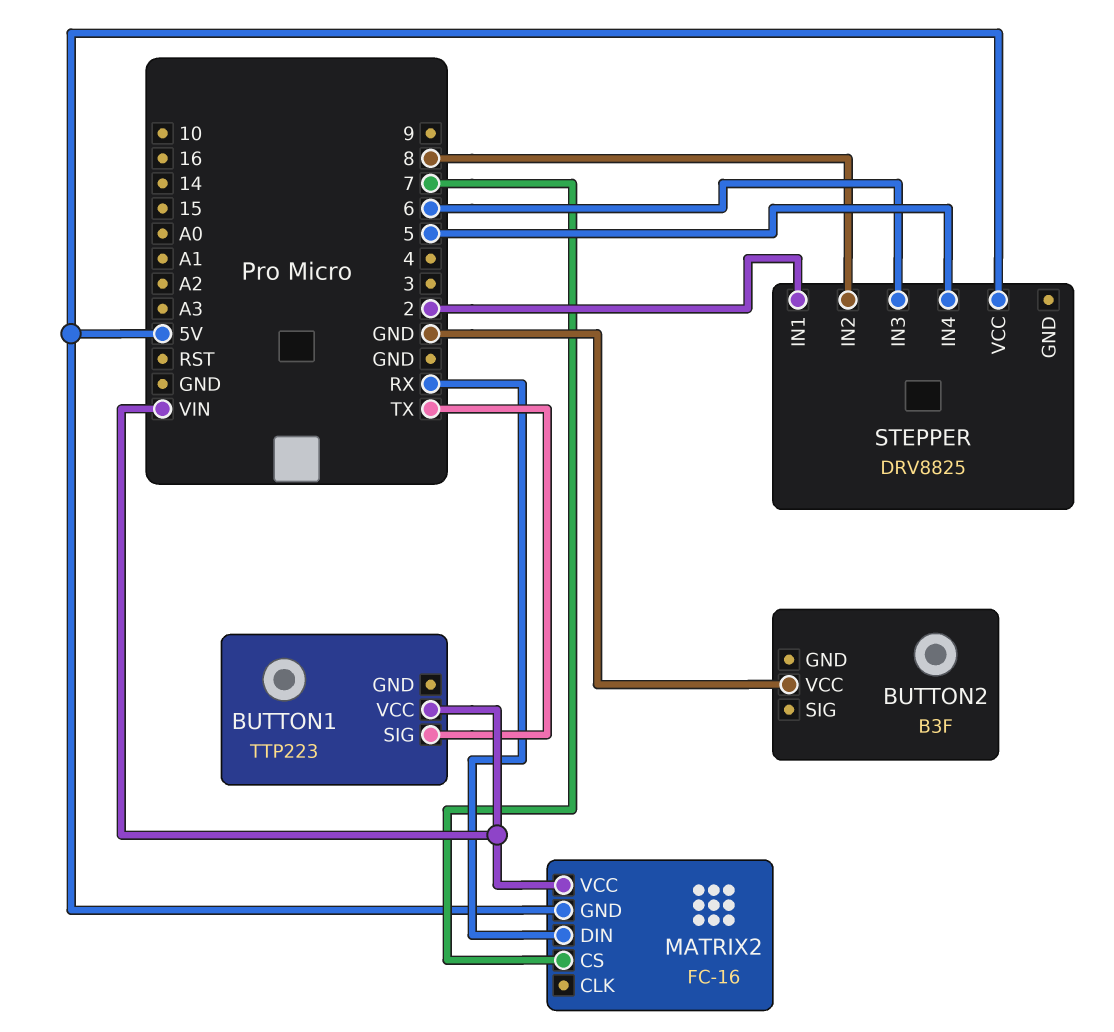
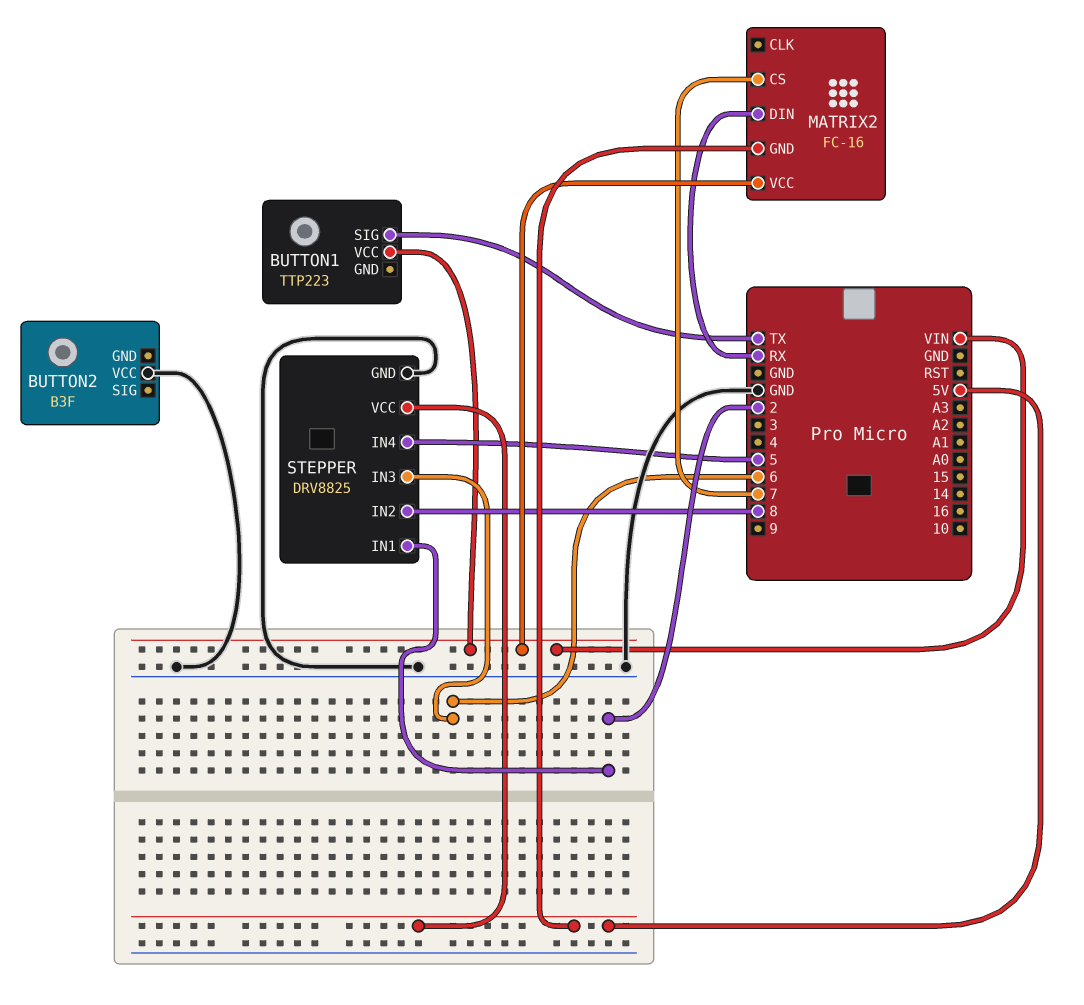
STEPPER pin GND: none -> GND

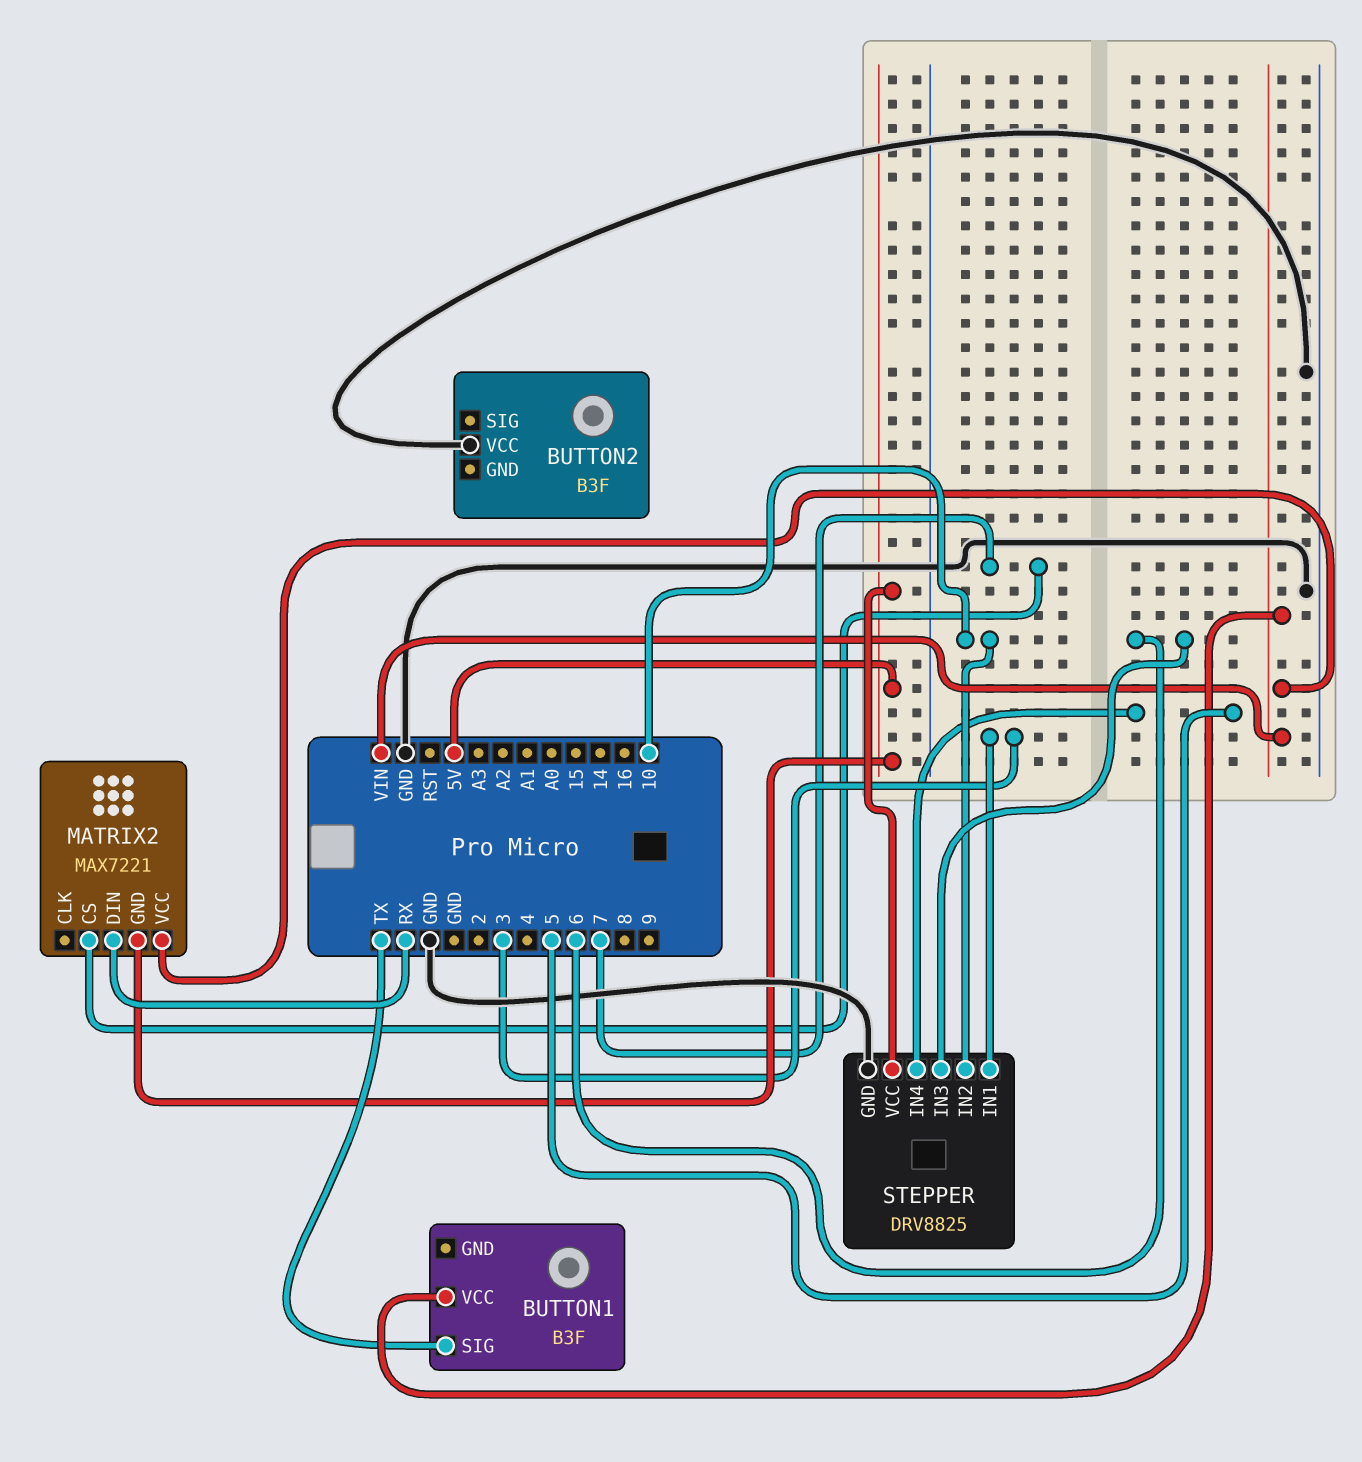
BUTTON1: TTP223 -> B3F
MATRIX2: FC-16 -> MAX7221
STEPPER pin IN1: 2 -> 3
STEPPER pin IN2: 8 -> 10

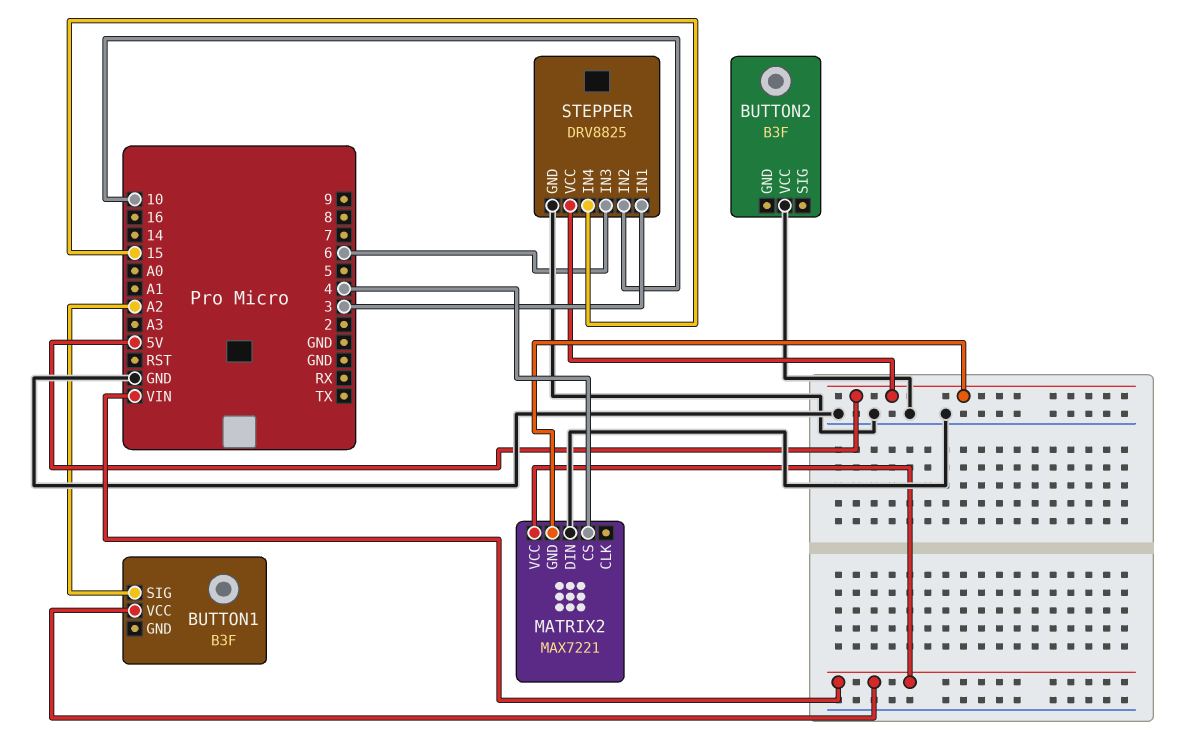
BUTTON1 pin SIG: TX -> A2
MATRIX2 pin CS: 7 -> 4
MATRIX2 pin DIN: RX -> GND
STEPPER pin IN4: 5 -> 15

